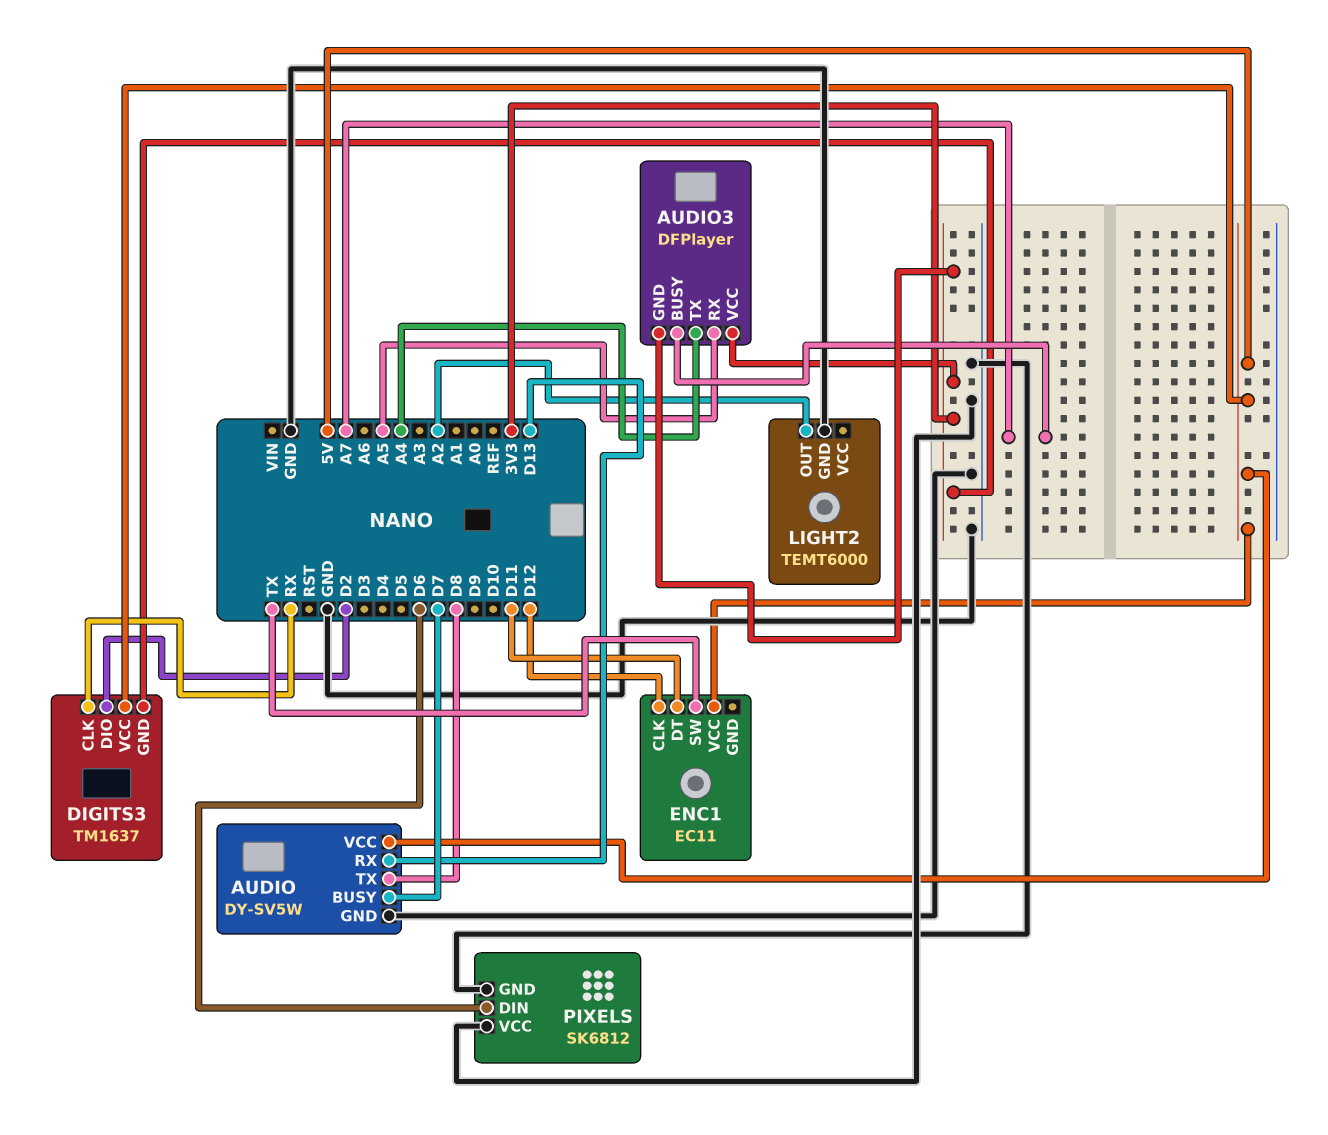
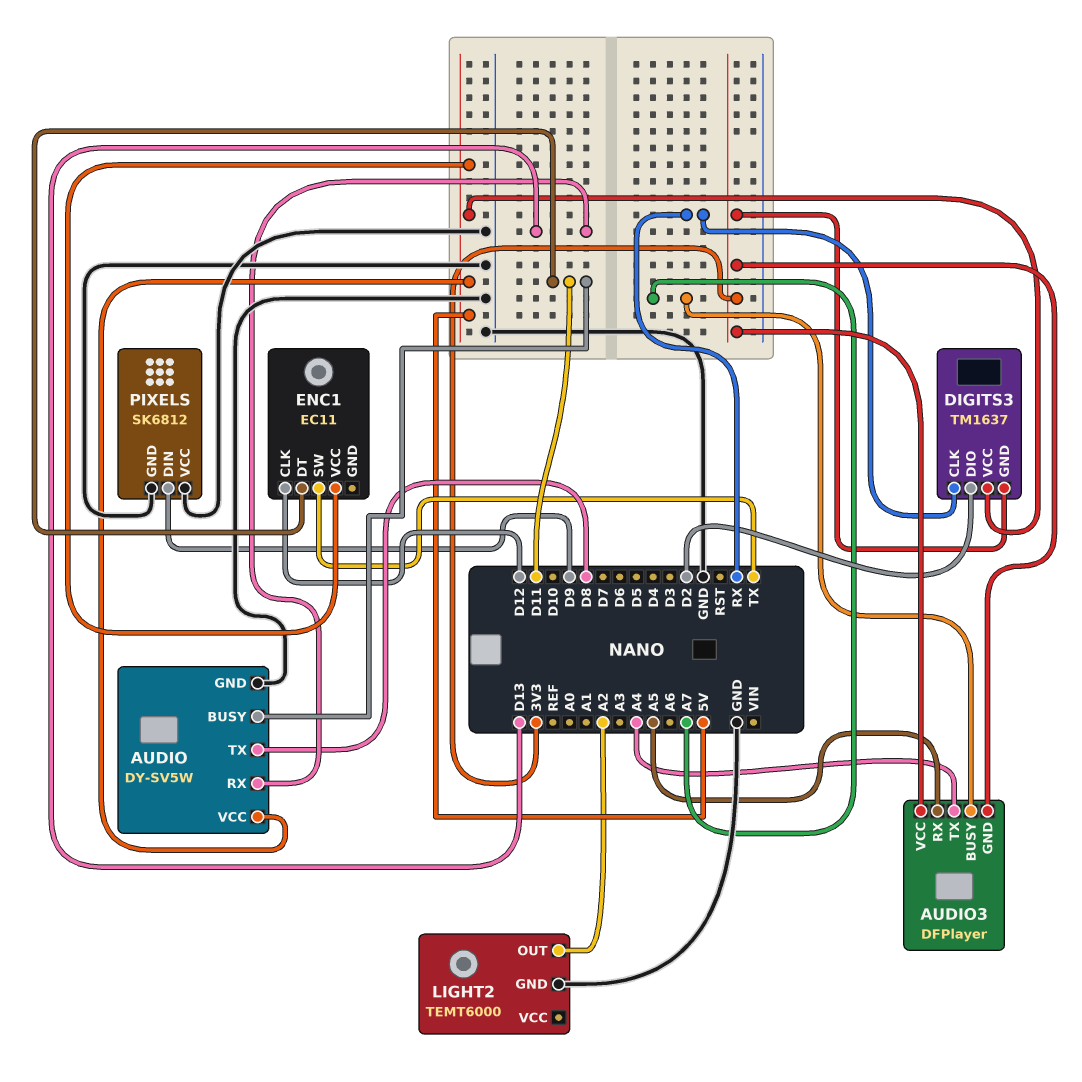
AUDIO pin BUSY: D7 -> D11
PIXELS pin DIN: D6 -> D9

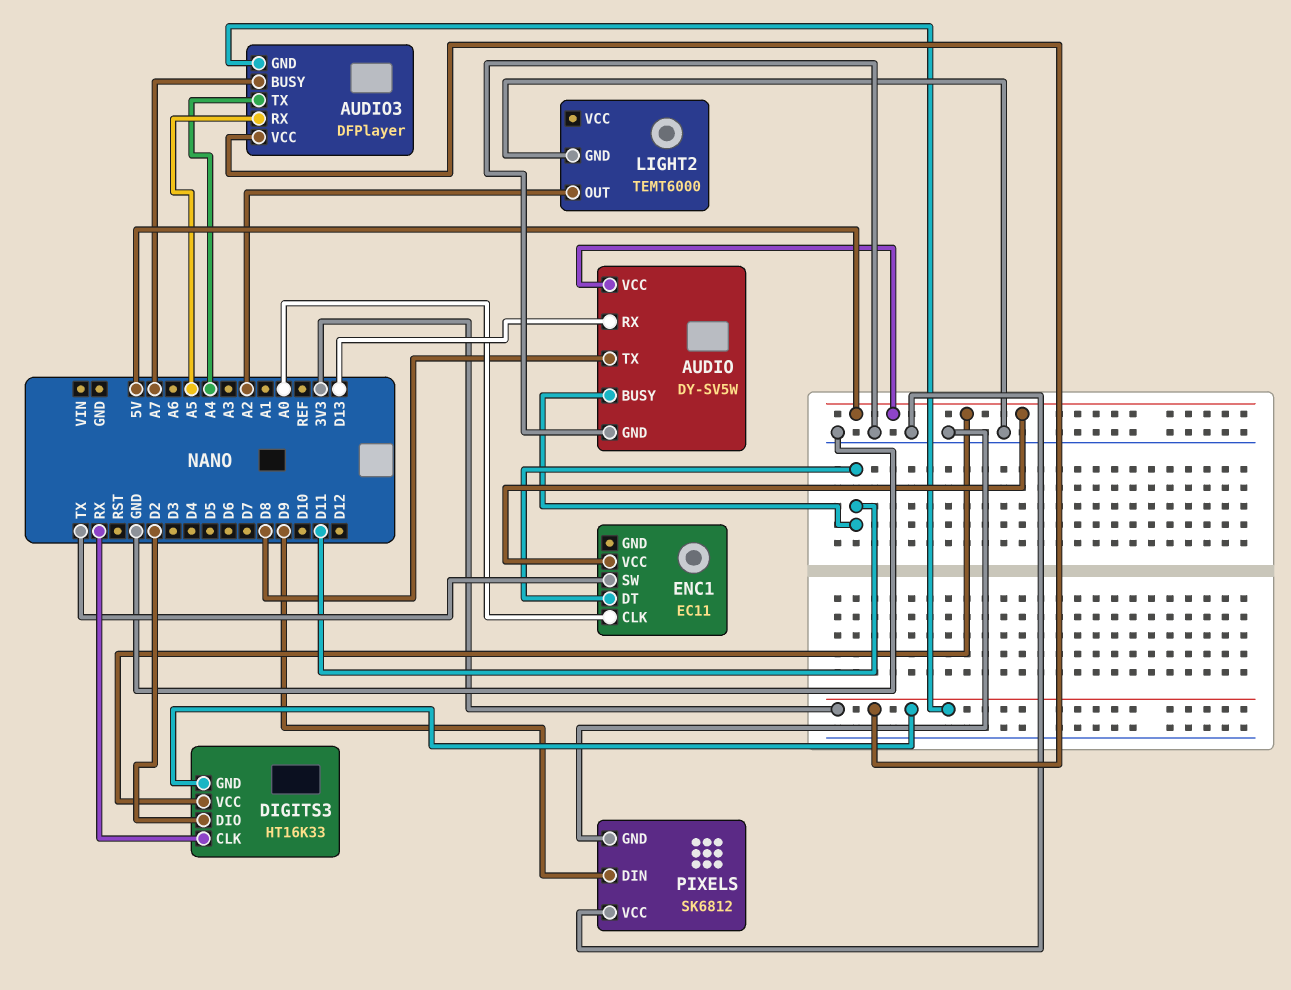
DIGITS3: TM1637 -> HT16K33
ENC1 pin CLK: D12 -> A0

